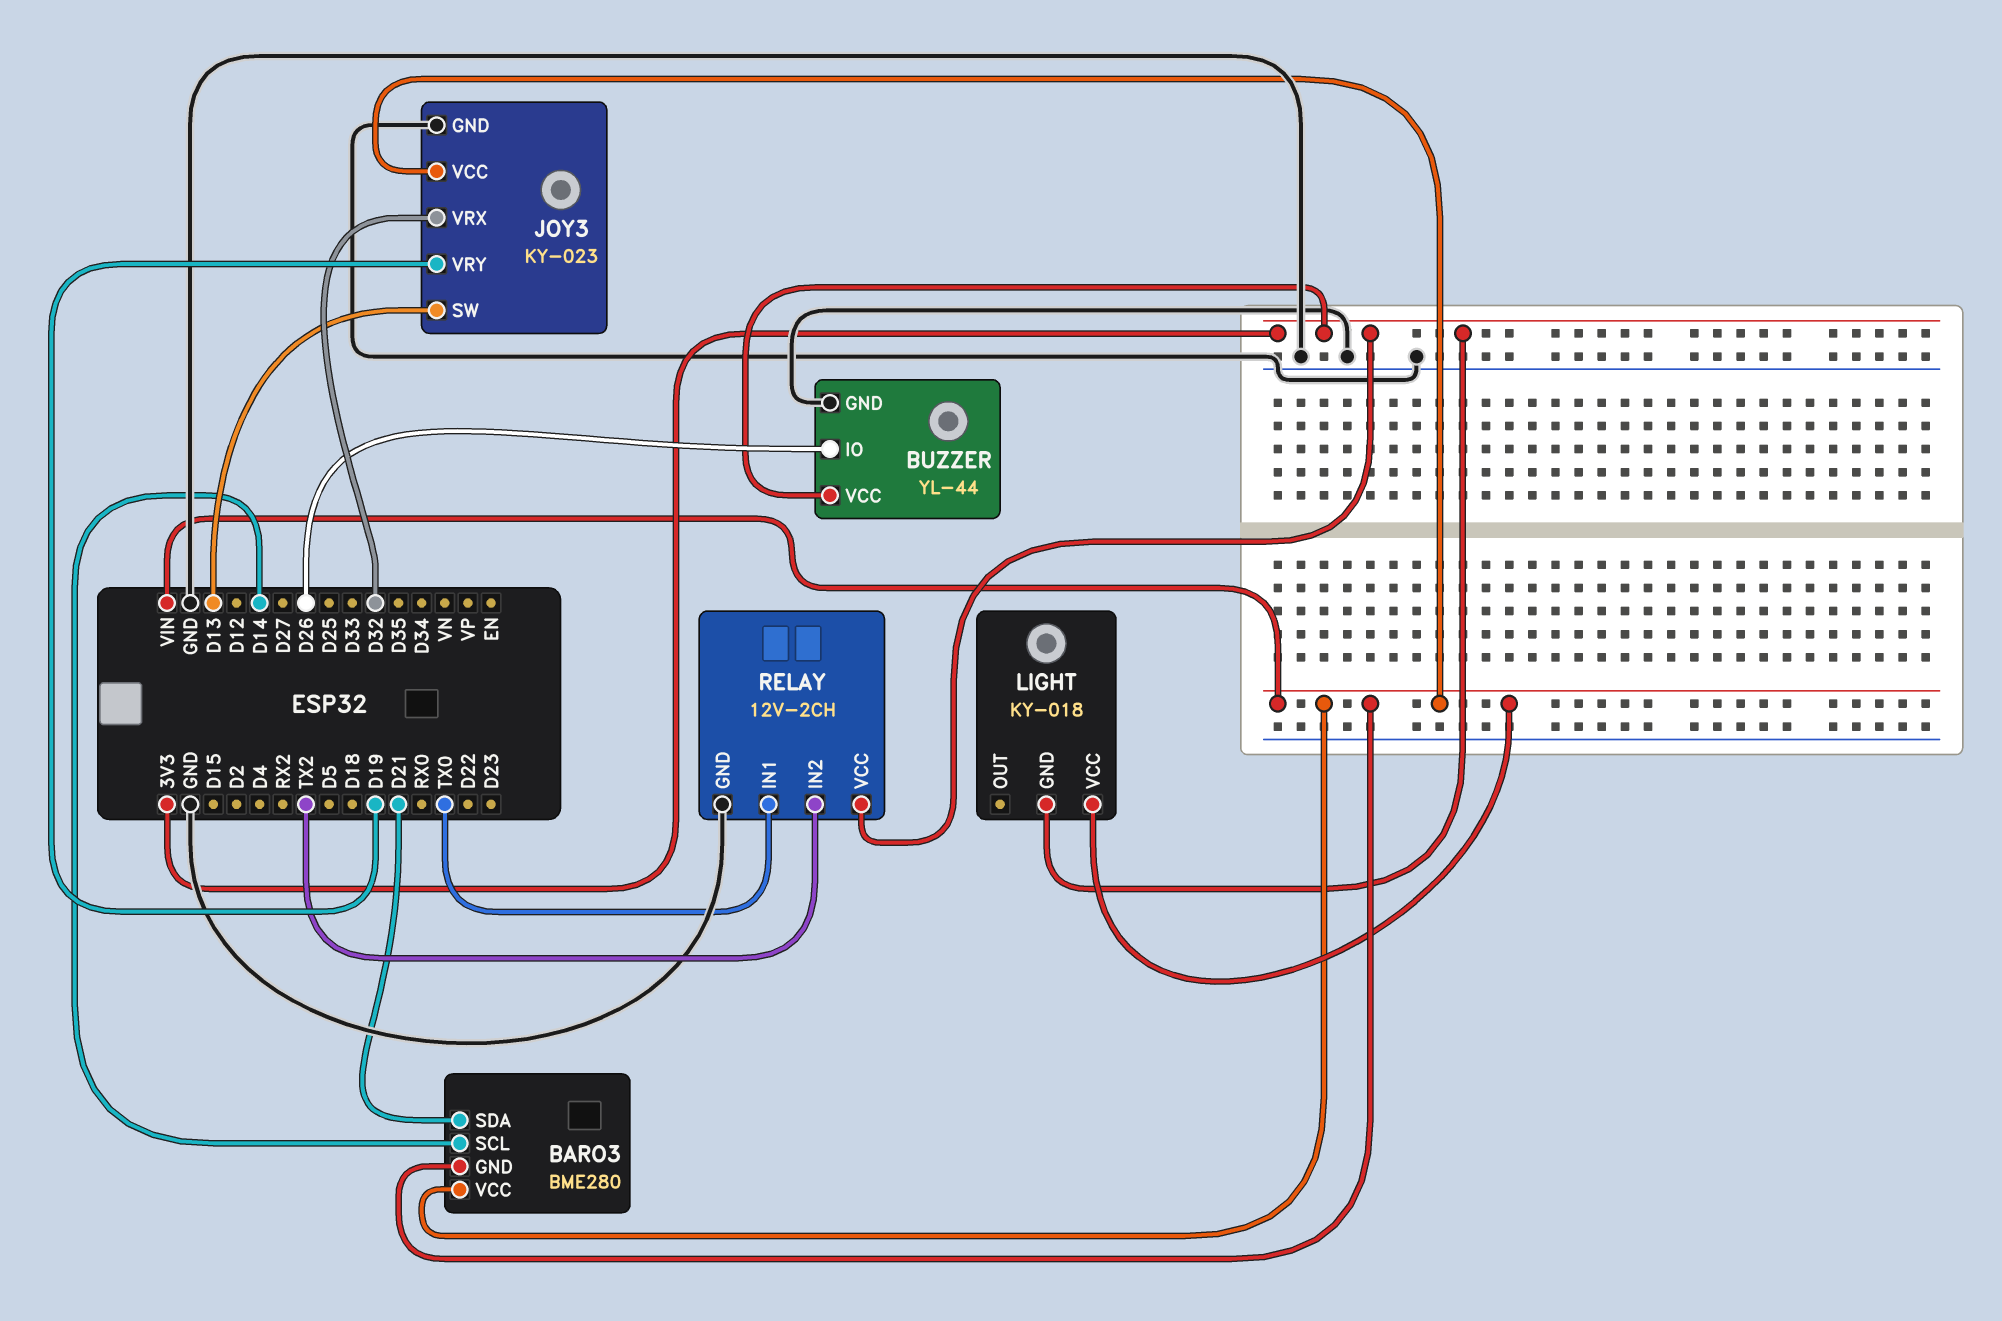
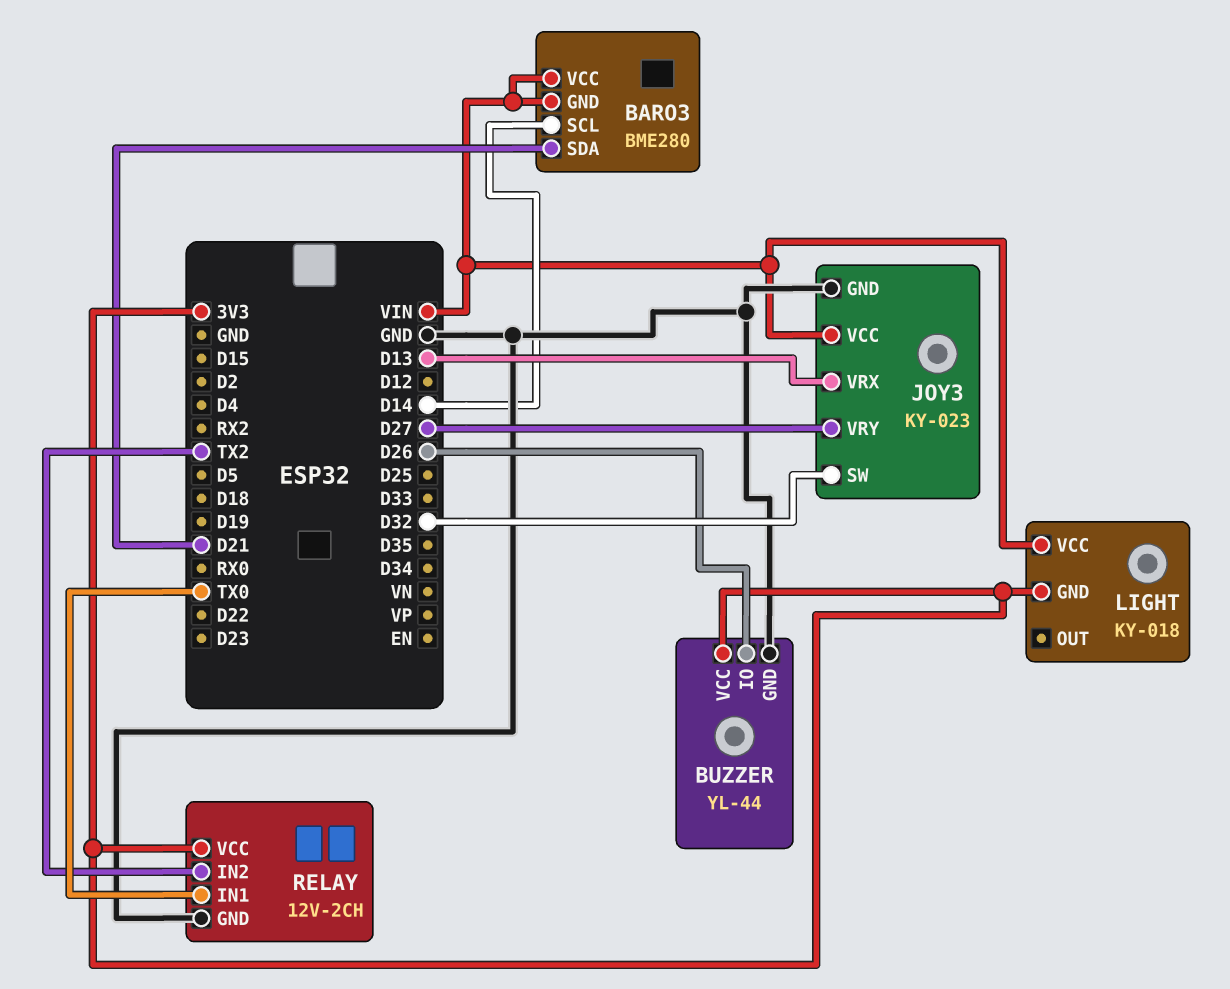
JOY3 pin SW: D13 -> D32
JOY3 pin VRX: D32 -> D13
JOY3 pin VRY: D19 -> D27

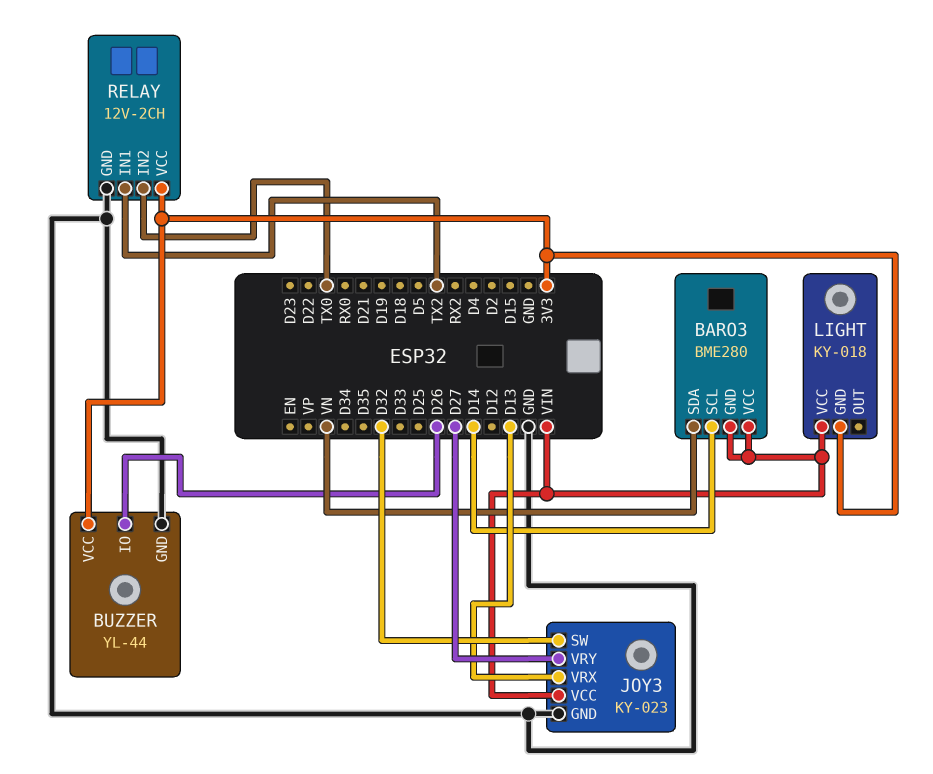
BARO3 pin SDA: D21 -> VN
RELAY pin IN1: TX0 -> TX2
RELAY pin IN2: TX2 -> TX0

